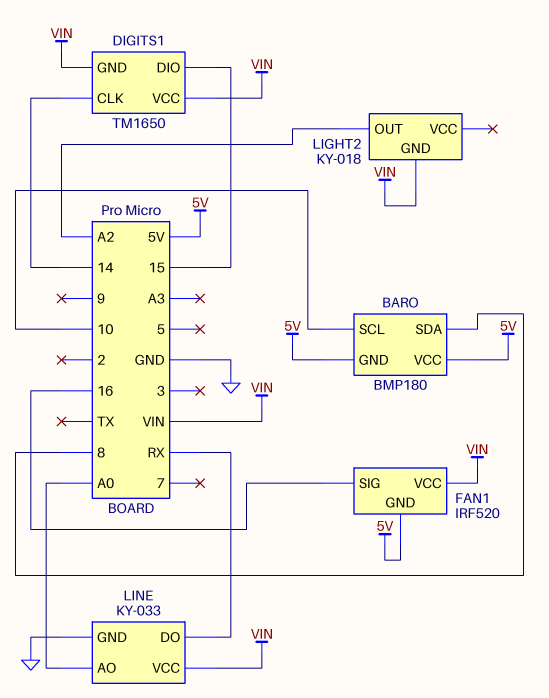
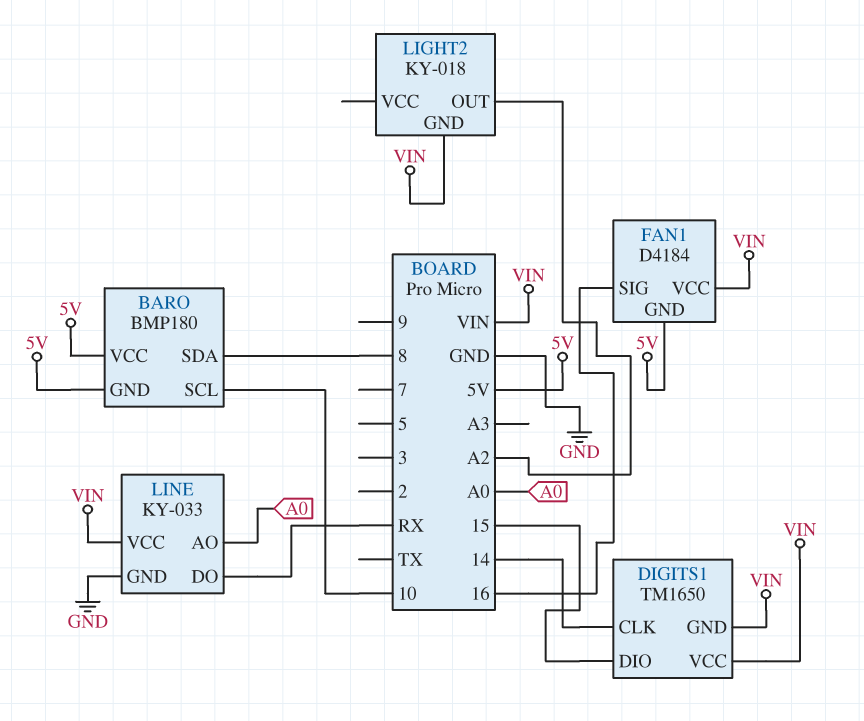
FAN1: IRF520 -> D4184

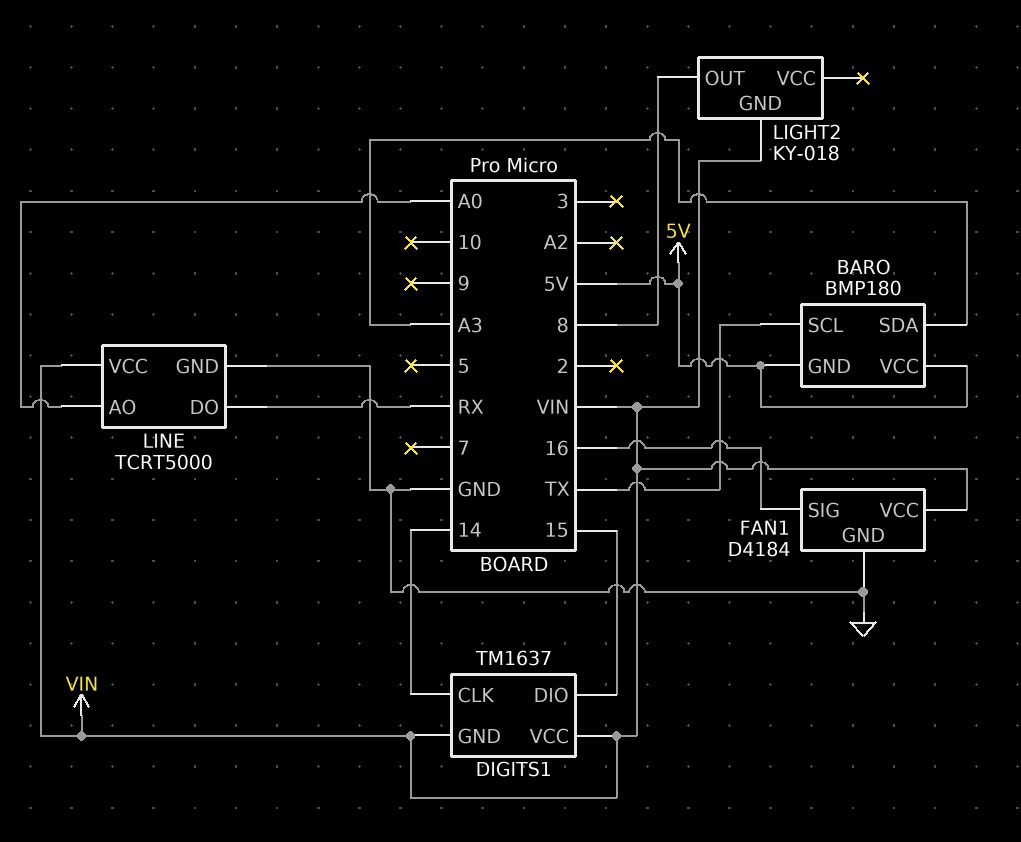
BARO pin SCL: 10 -> TX
BARO pin SDA: 8 -> A3
DIGITS1: TM1650 -> TM1637
FAN1 pin GND: 5V -> GND
LIGHT2 pin OUT: A2 -> 8
LINE: KY-033 -> TCRT5000

